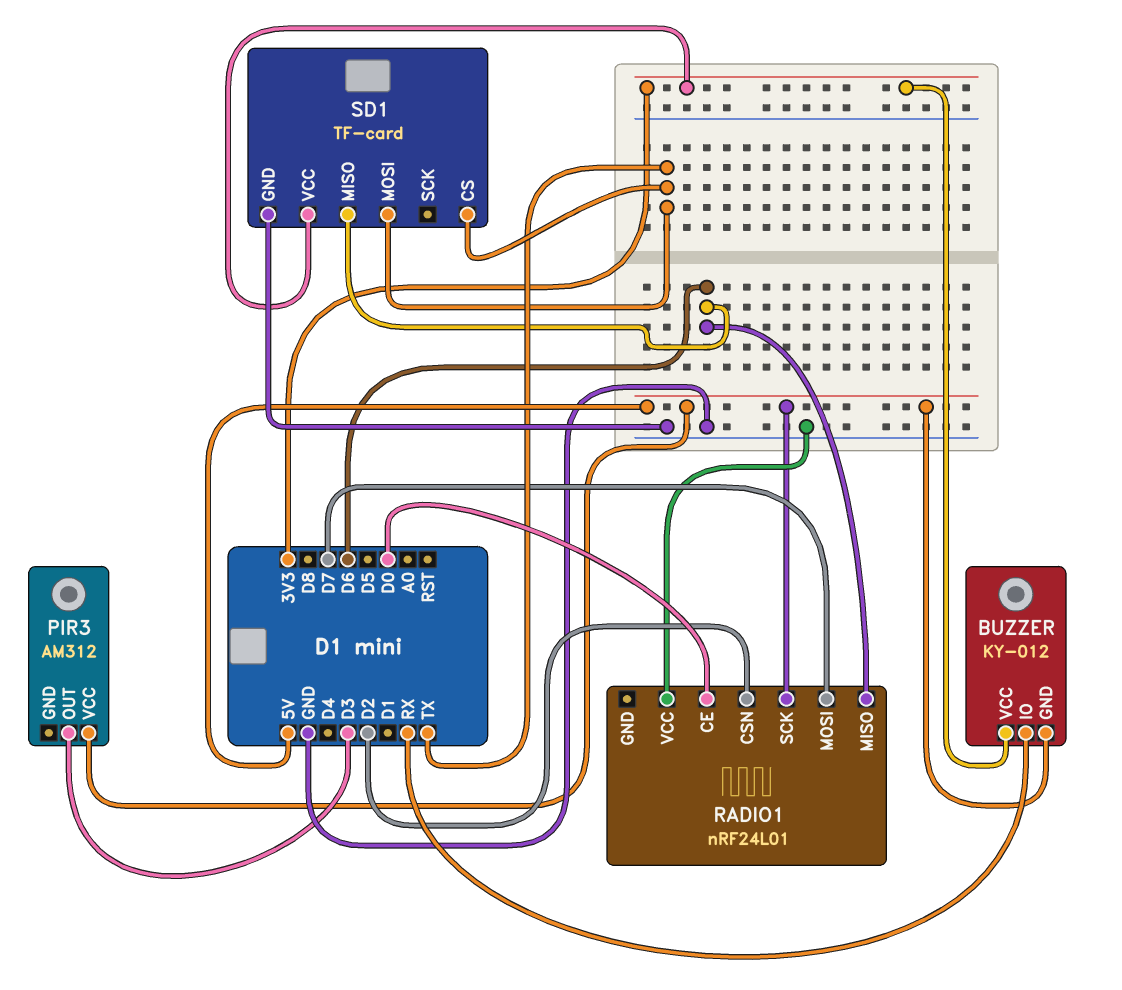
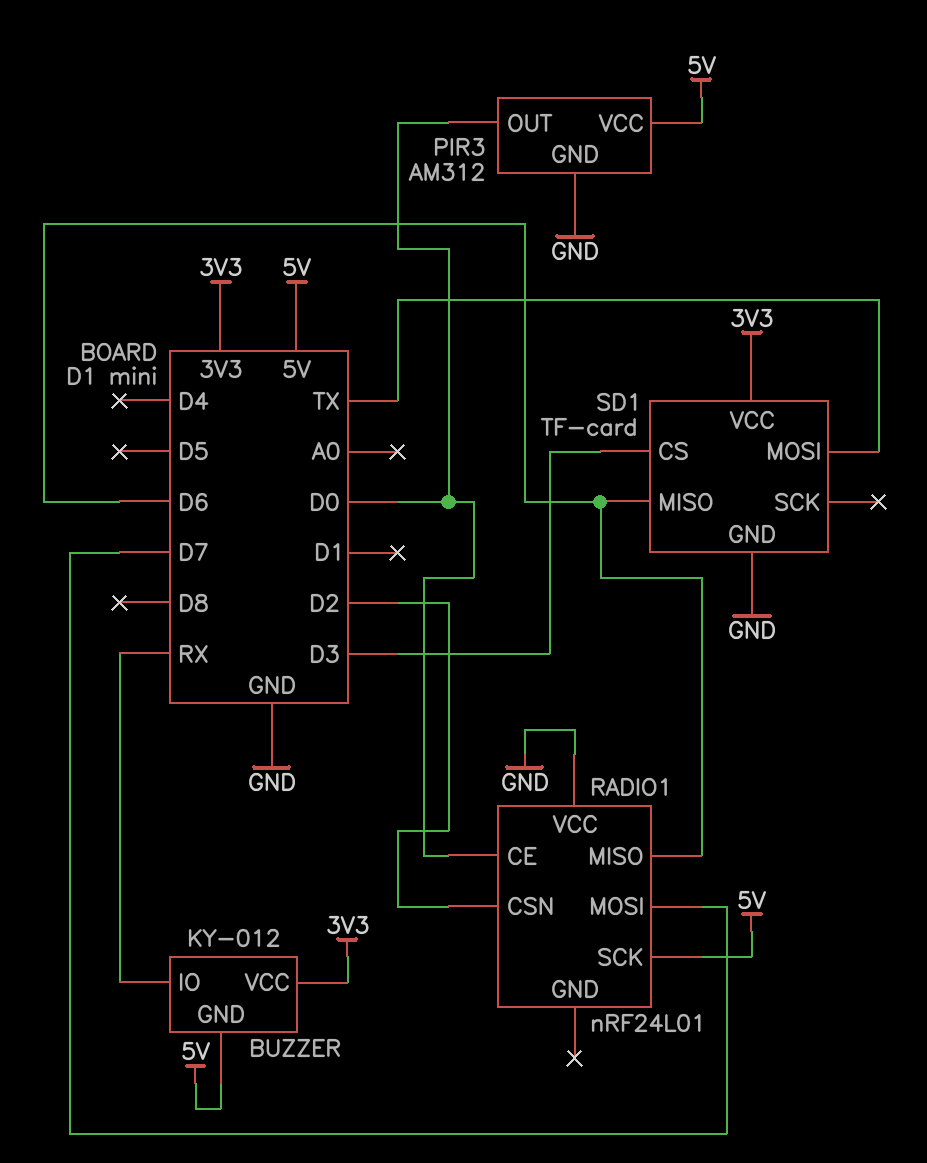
PIR3 pin GND: none -> GND
PIR3 pin OUT: D3 -> D0
SD1 pin CS: TX -> D3

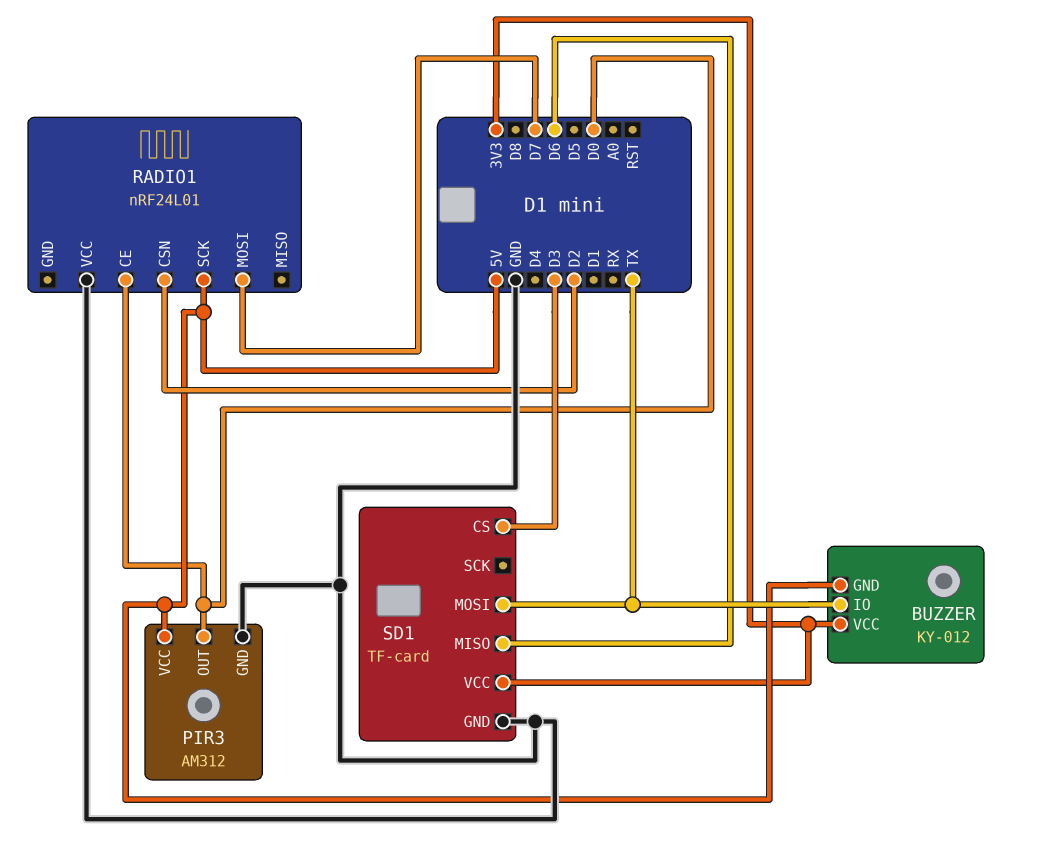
BUZZER pin IO: RX -> TX
RADIO1 pin MISO: D6 -> none

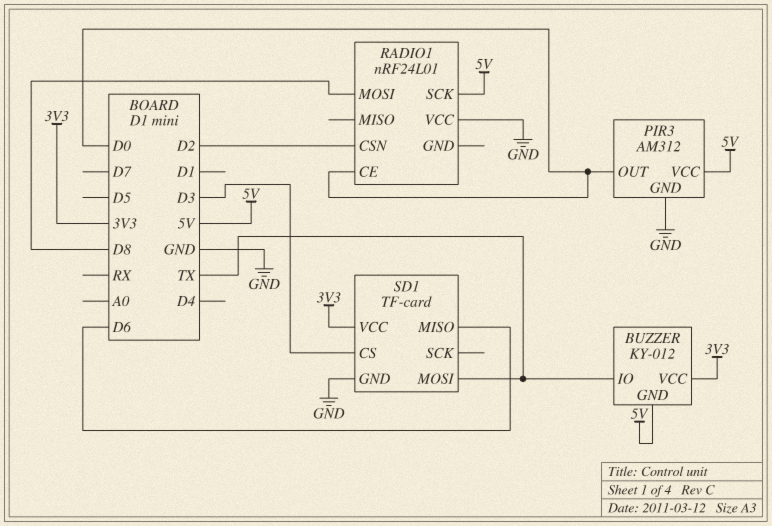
RADIO1 pin MOSI: D7 -> D8

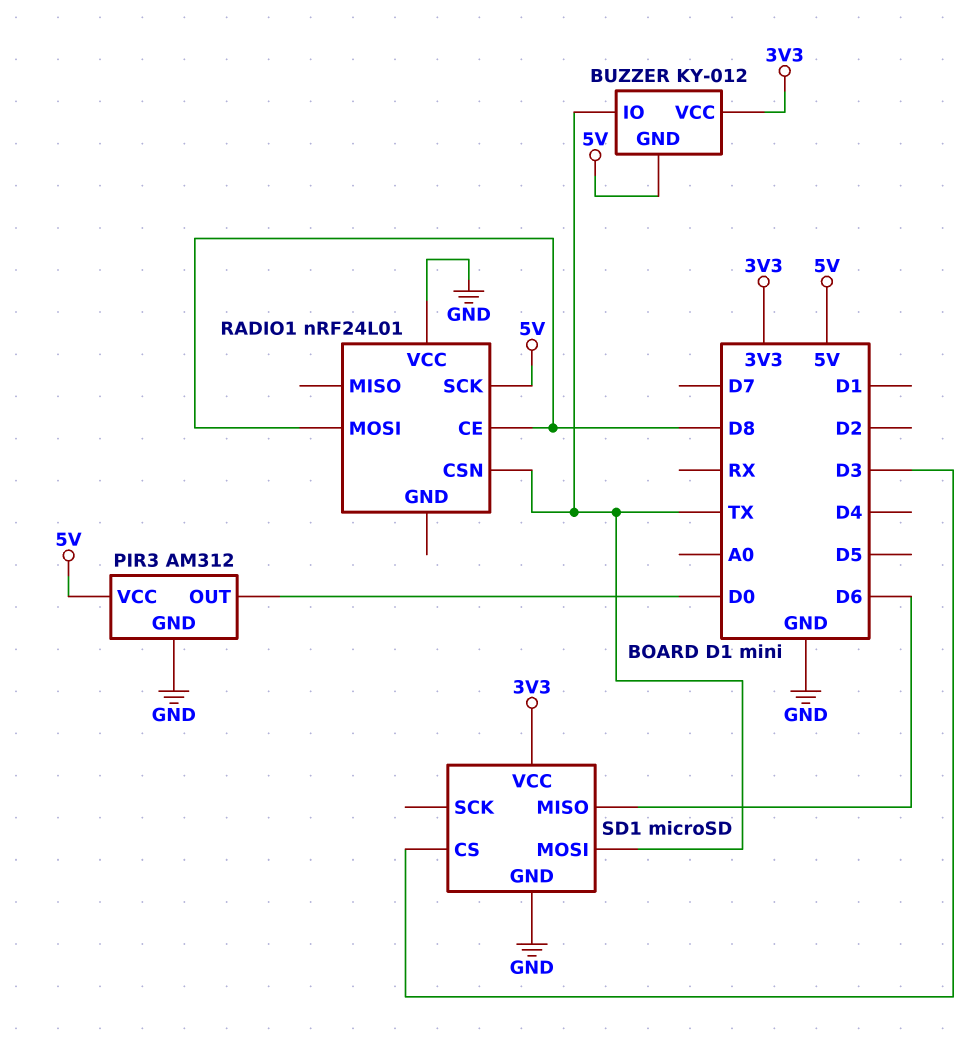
RADIO1 pin CE: D0 -> D8
RADIO1 pin CSN: D2 -> TX
SD1: TF-card -> microSD

